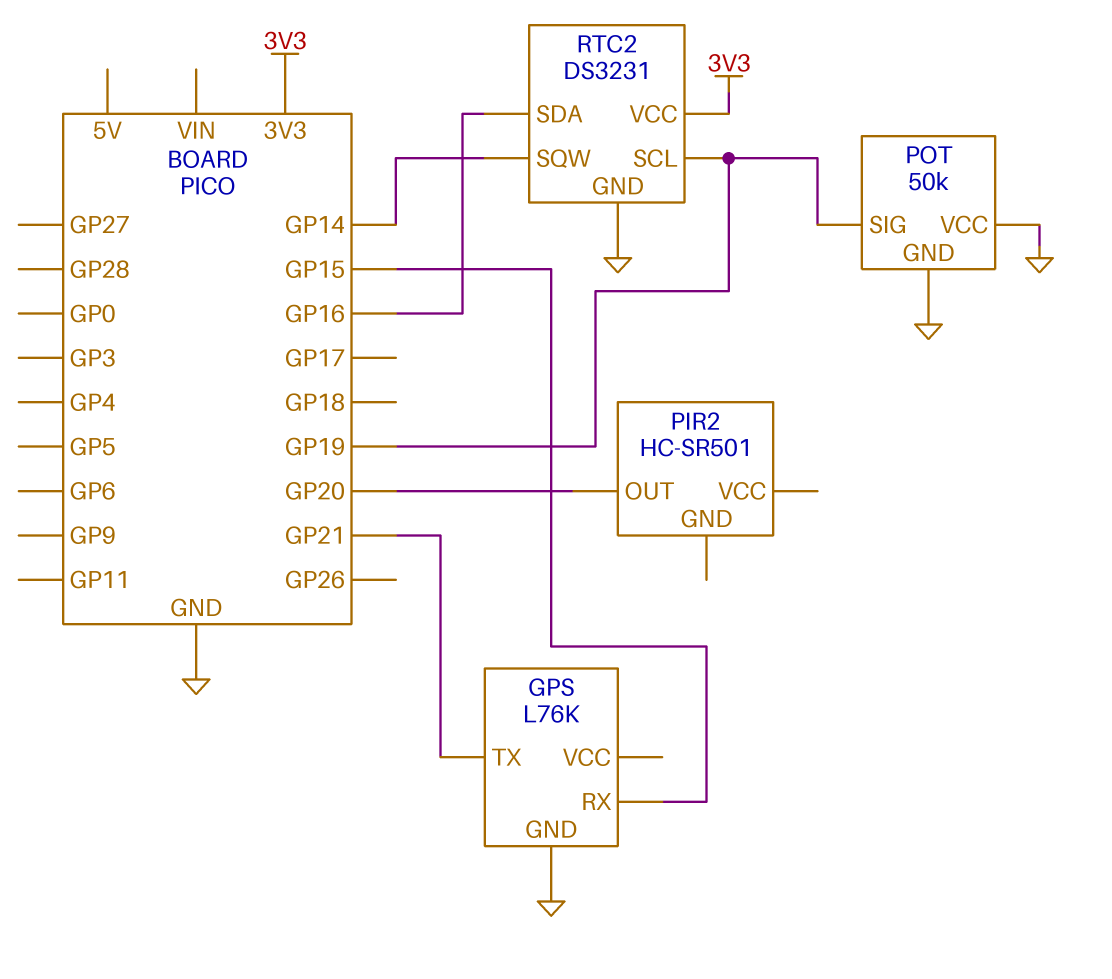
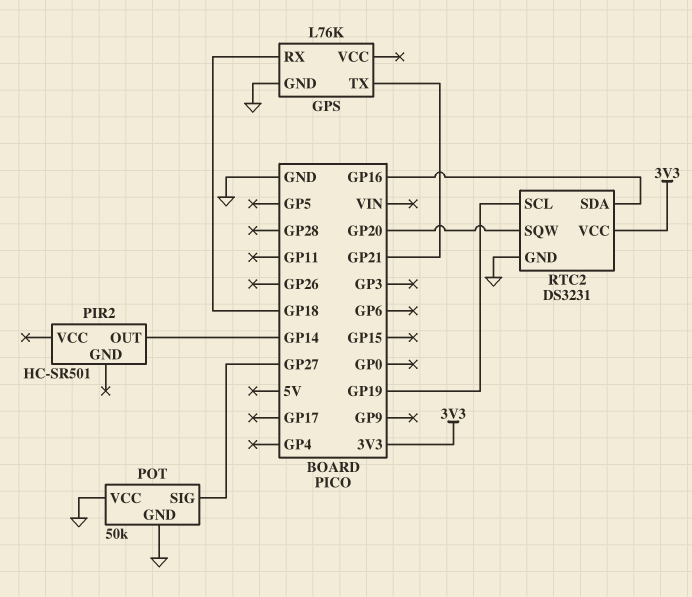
GPS pin RX: GP15 -> GP18
PIR2 pin OUT: GP20 -> GP14
POT pin SIG: GP19 -> GP27
RTC2 pin SQW: GP14 -> GP20

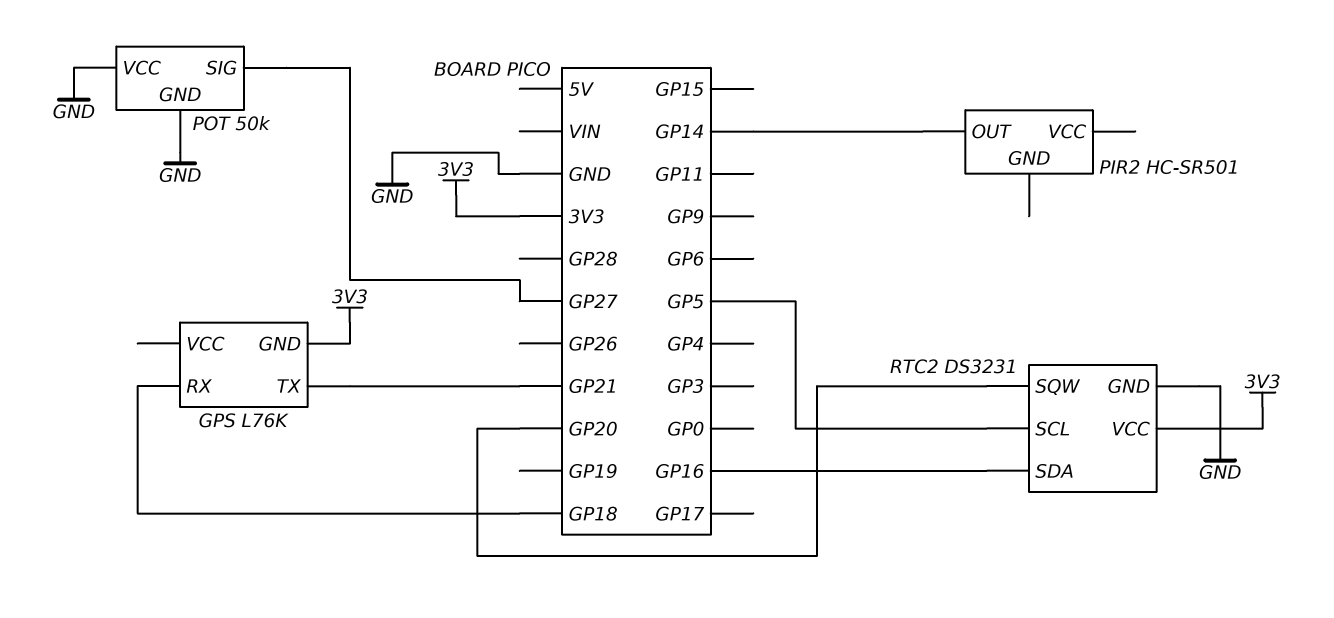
GPS pin GND: GND -> 3V3
RTC2 pin SCL: GP19 -> GP5

